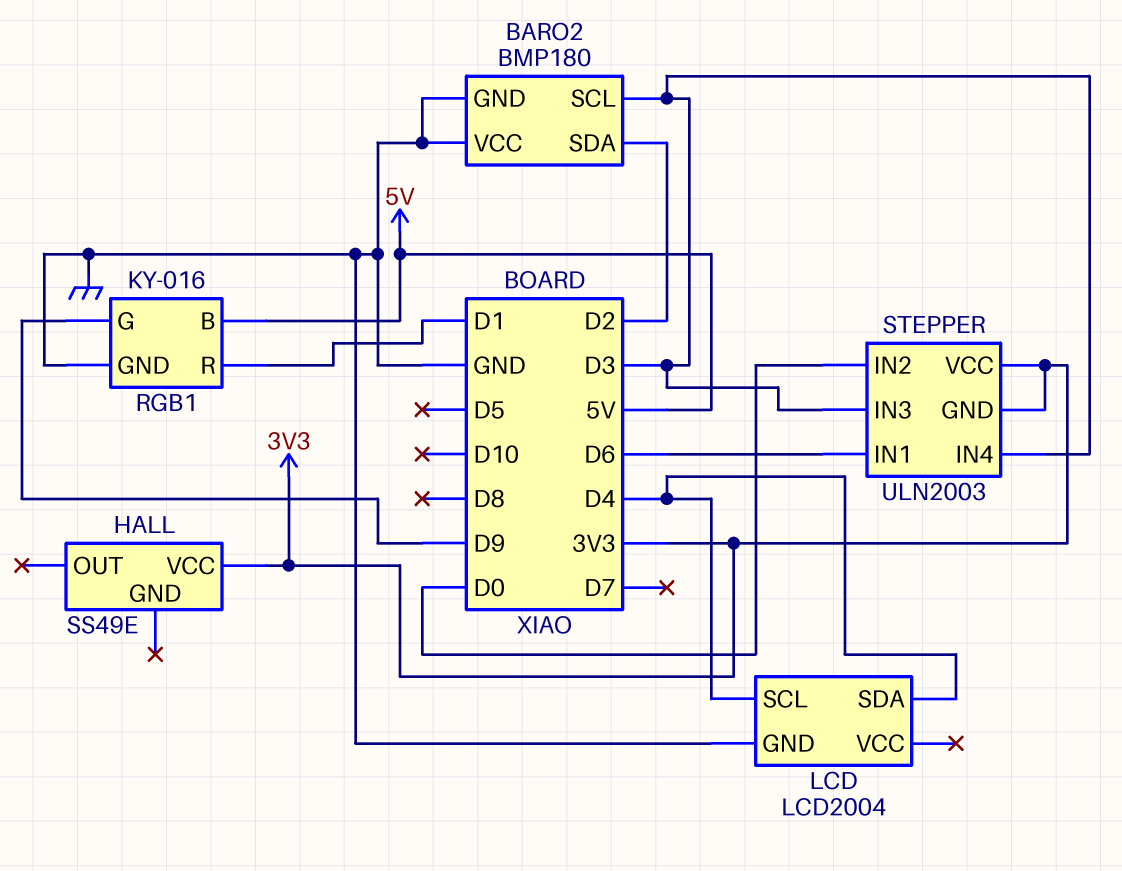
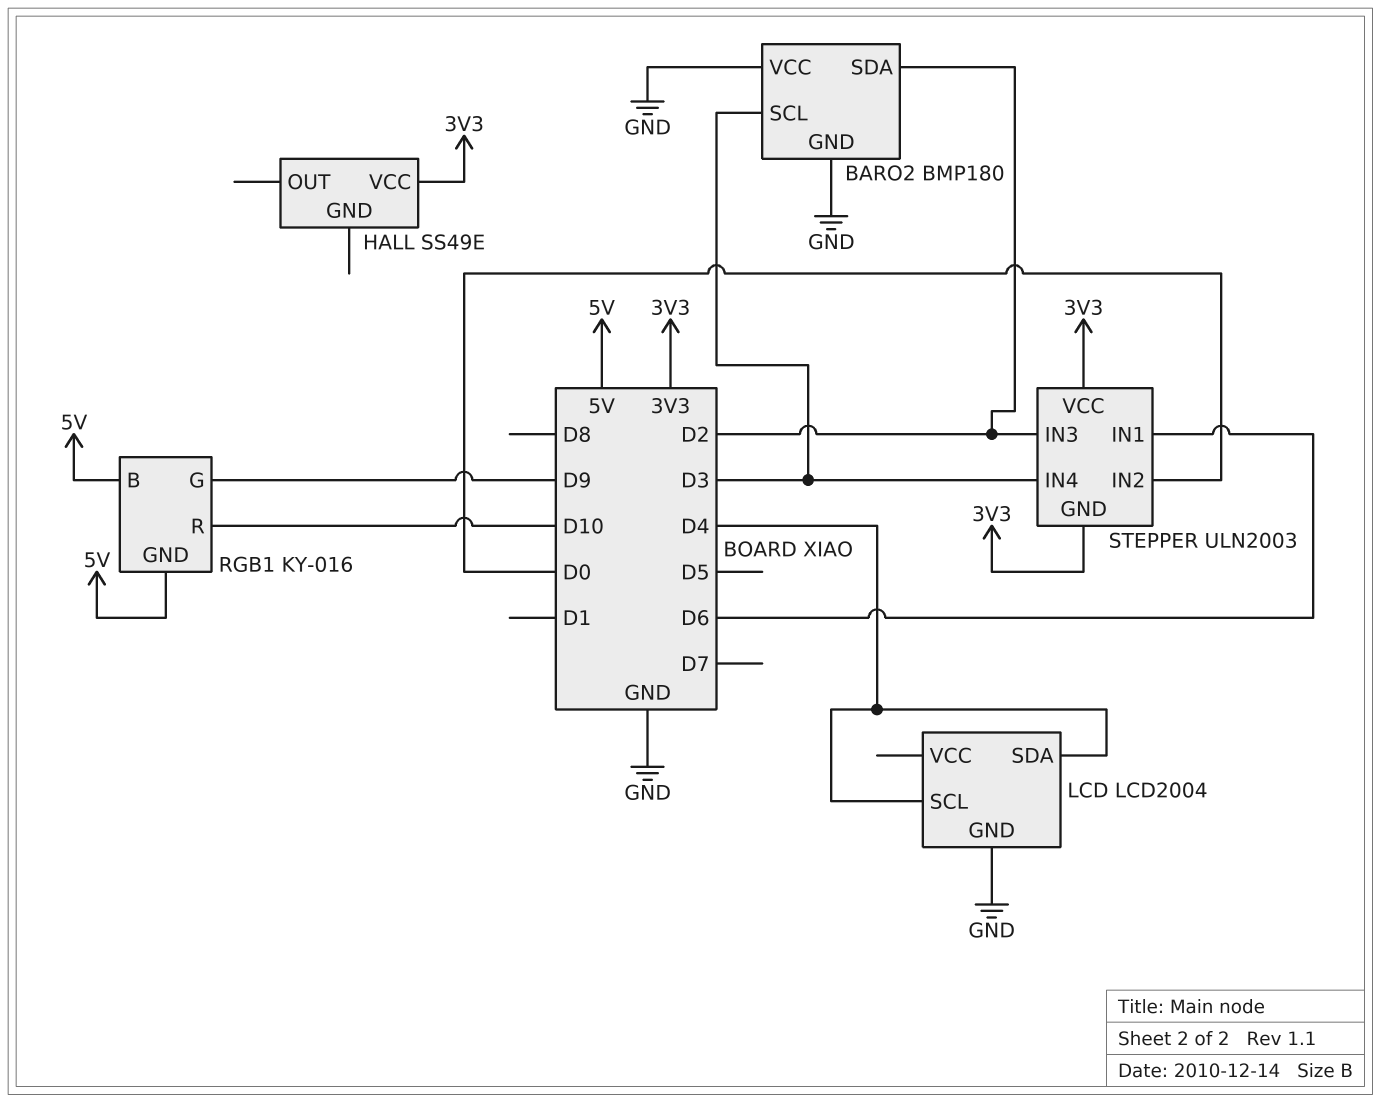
RGB1 pin GND: GND -> 5V
RGB1 pin R: D1 -> D10
STEPPER pin IN3: D3 -> D2

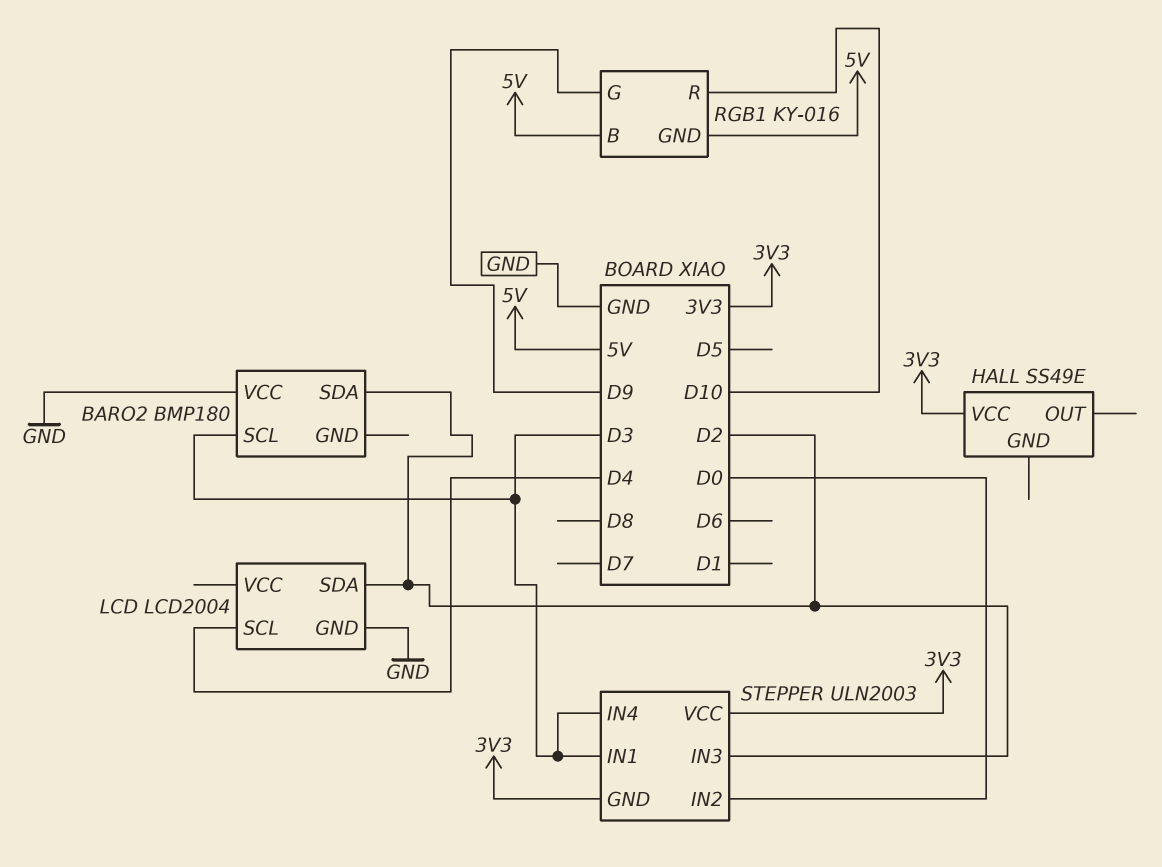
BARO2 pin GND: GND -> none
LCD pin SDA: D4 -> D2
STEPPER pin IN1: D6 -> D3

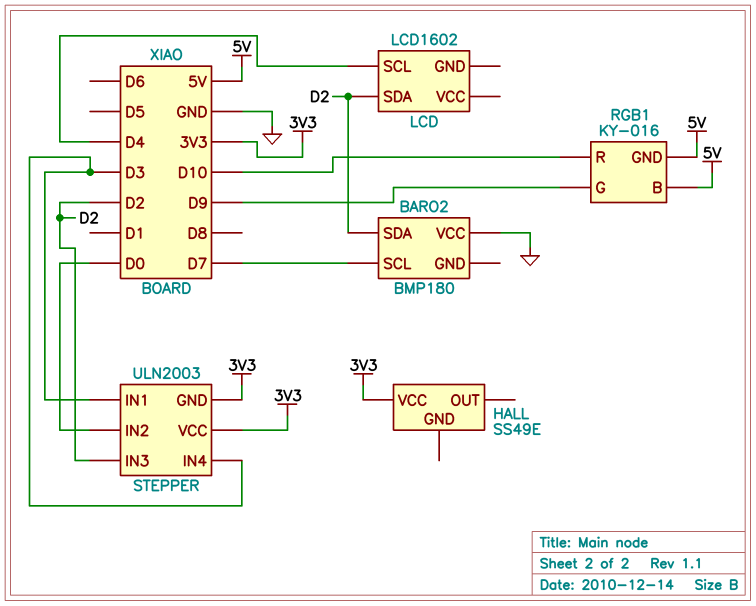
BARO2 pin SCL: D3 -> D7
LCD: LCD2004 -> LCD1602
LCD pin GND: GND -> none

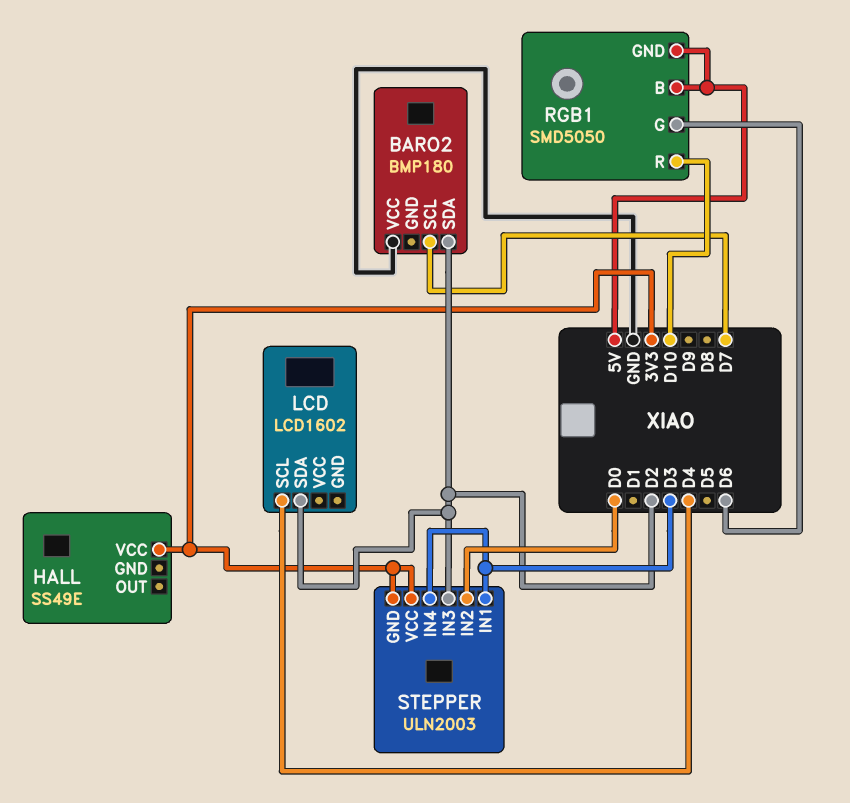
RGB1: KY-016 -> SMD5050
RGB1 pin G: D9 -> D6

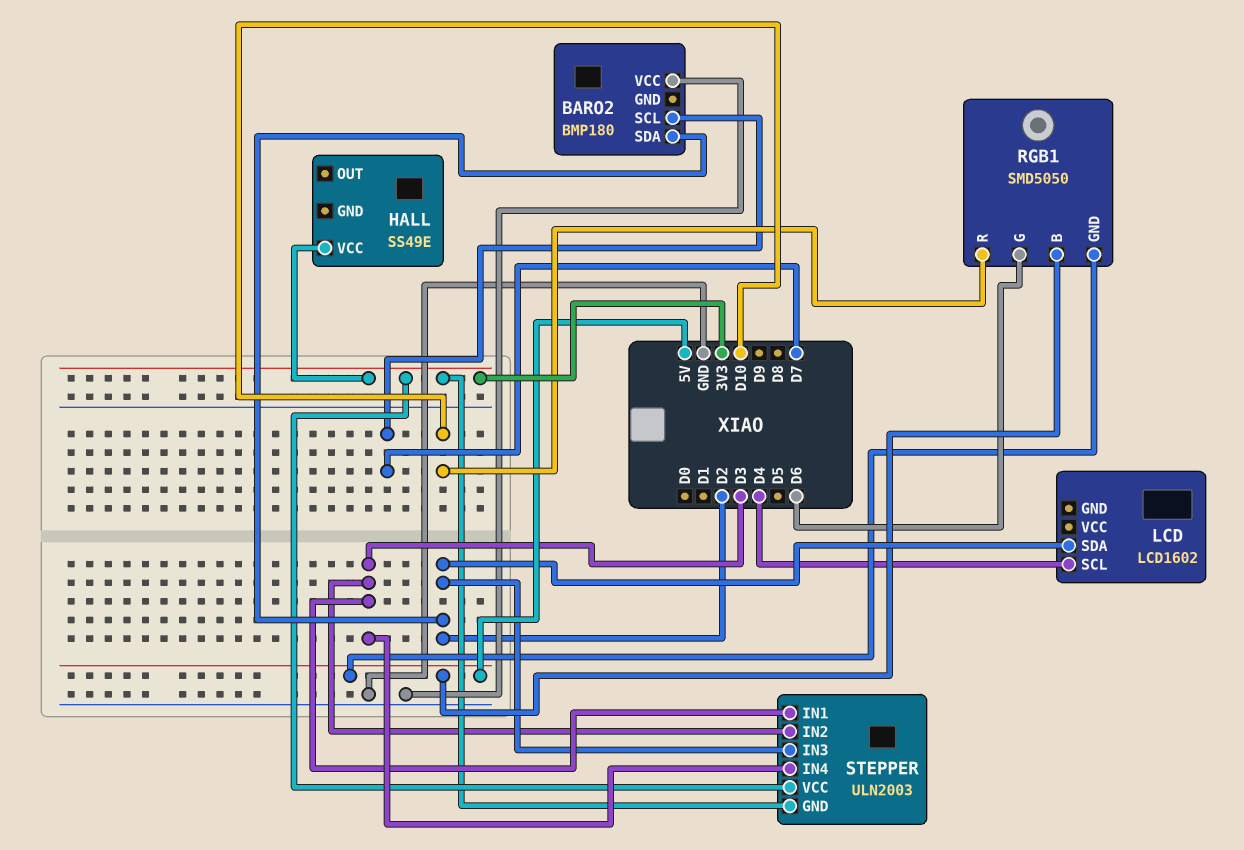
STEPPER pin IN2: D0 -> D3

